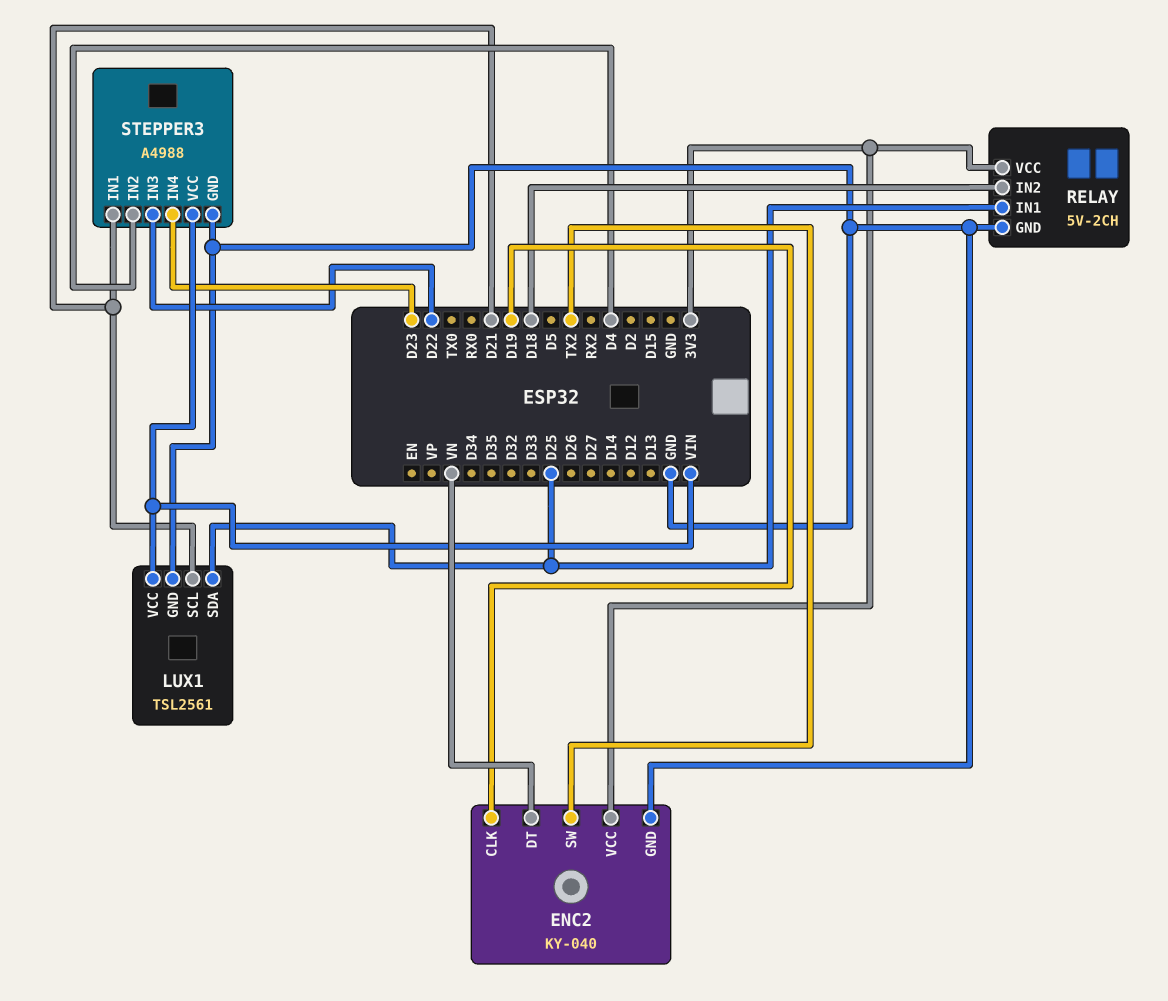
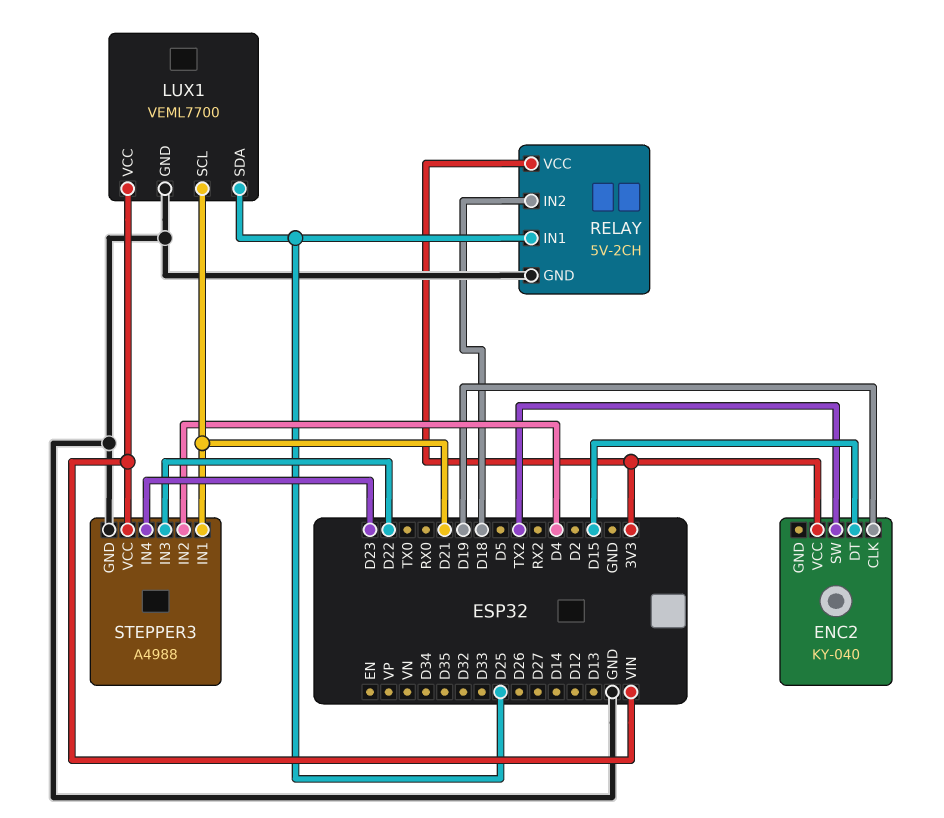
ENC2 pin DT: VN -> D15
ENC2 pin GND: GND -> none
LUX1: TSL2561 -> VEML7700

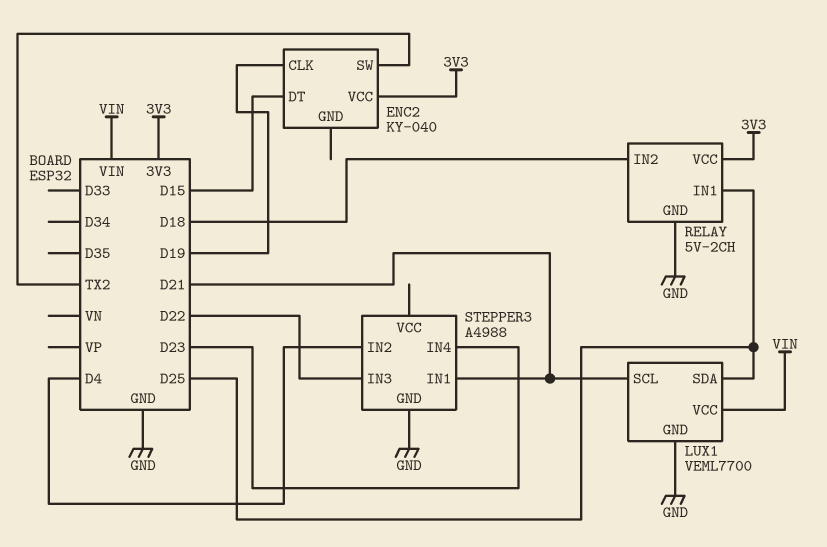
STEPPER3 pin VCC: VIN -> none

